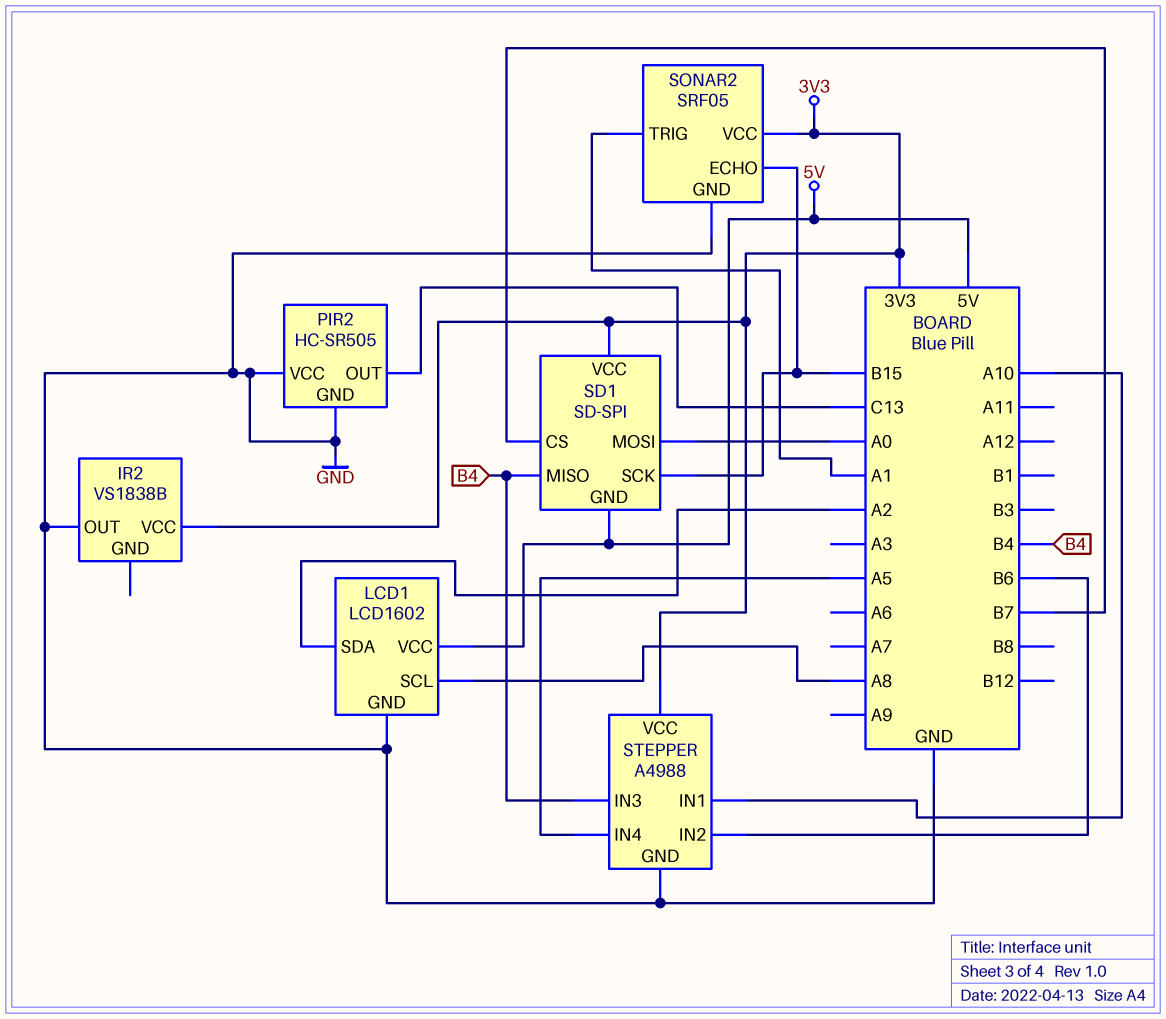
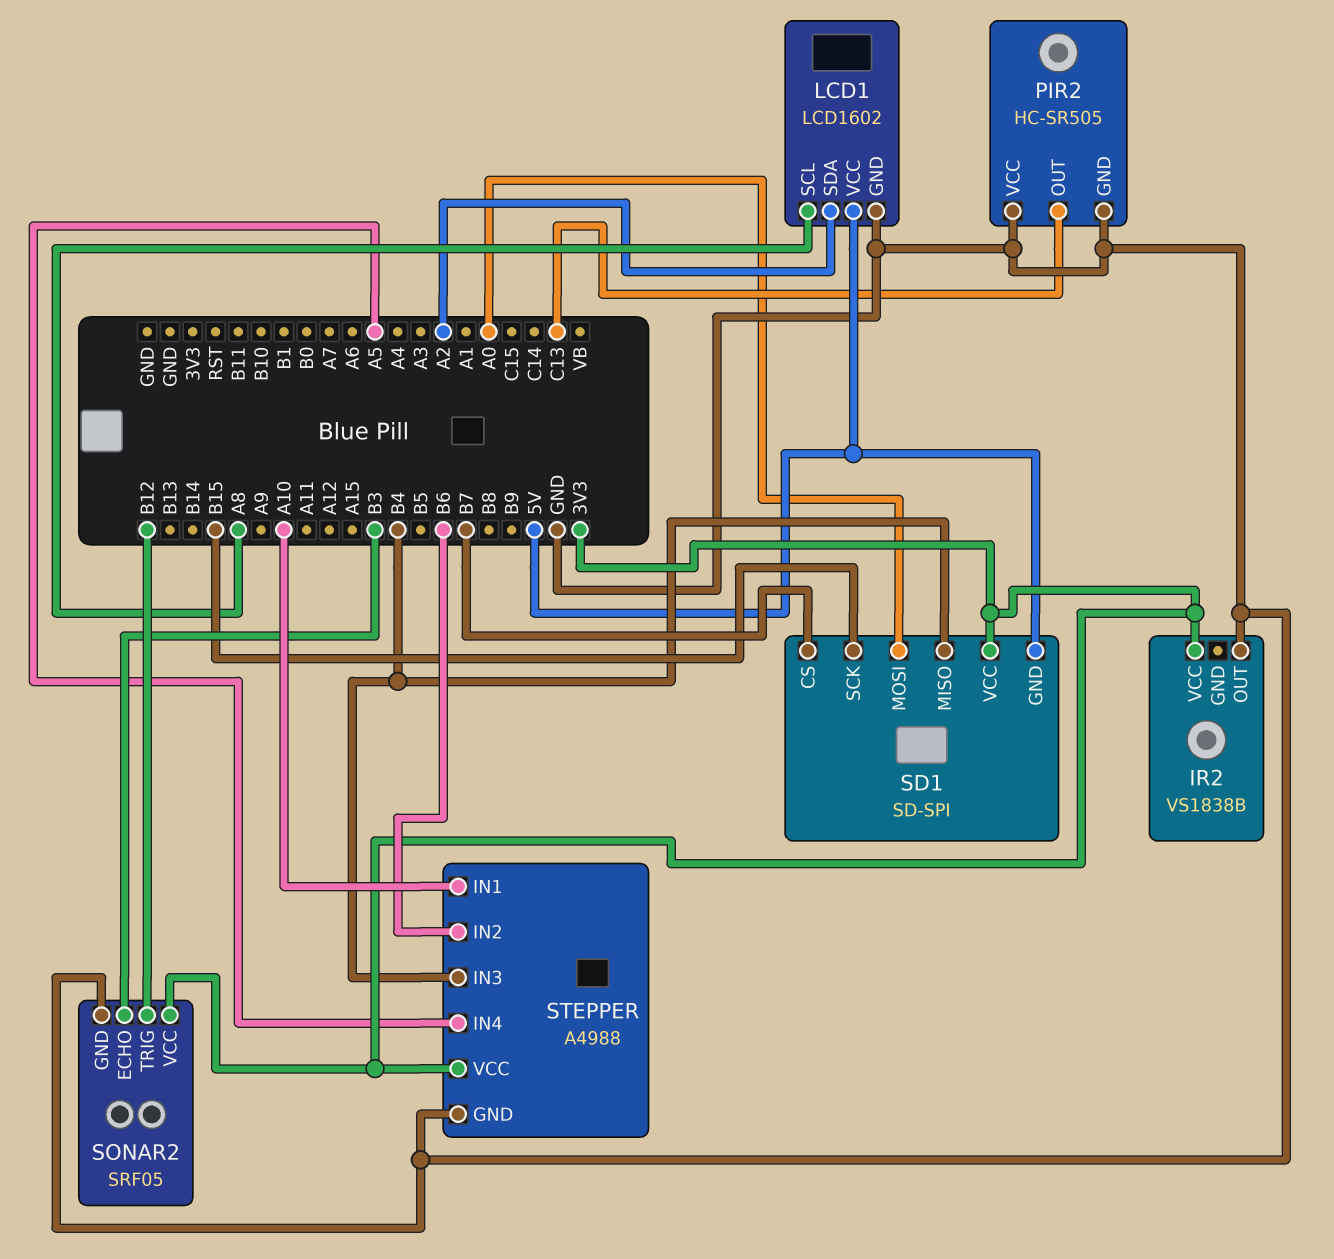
SONAR2 pin ECHO: B15 -> B3
SONAR2 pin TRIG: A1 -> B12

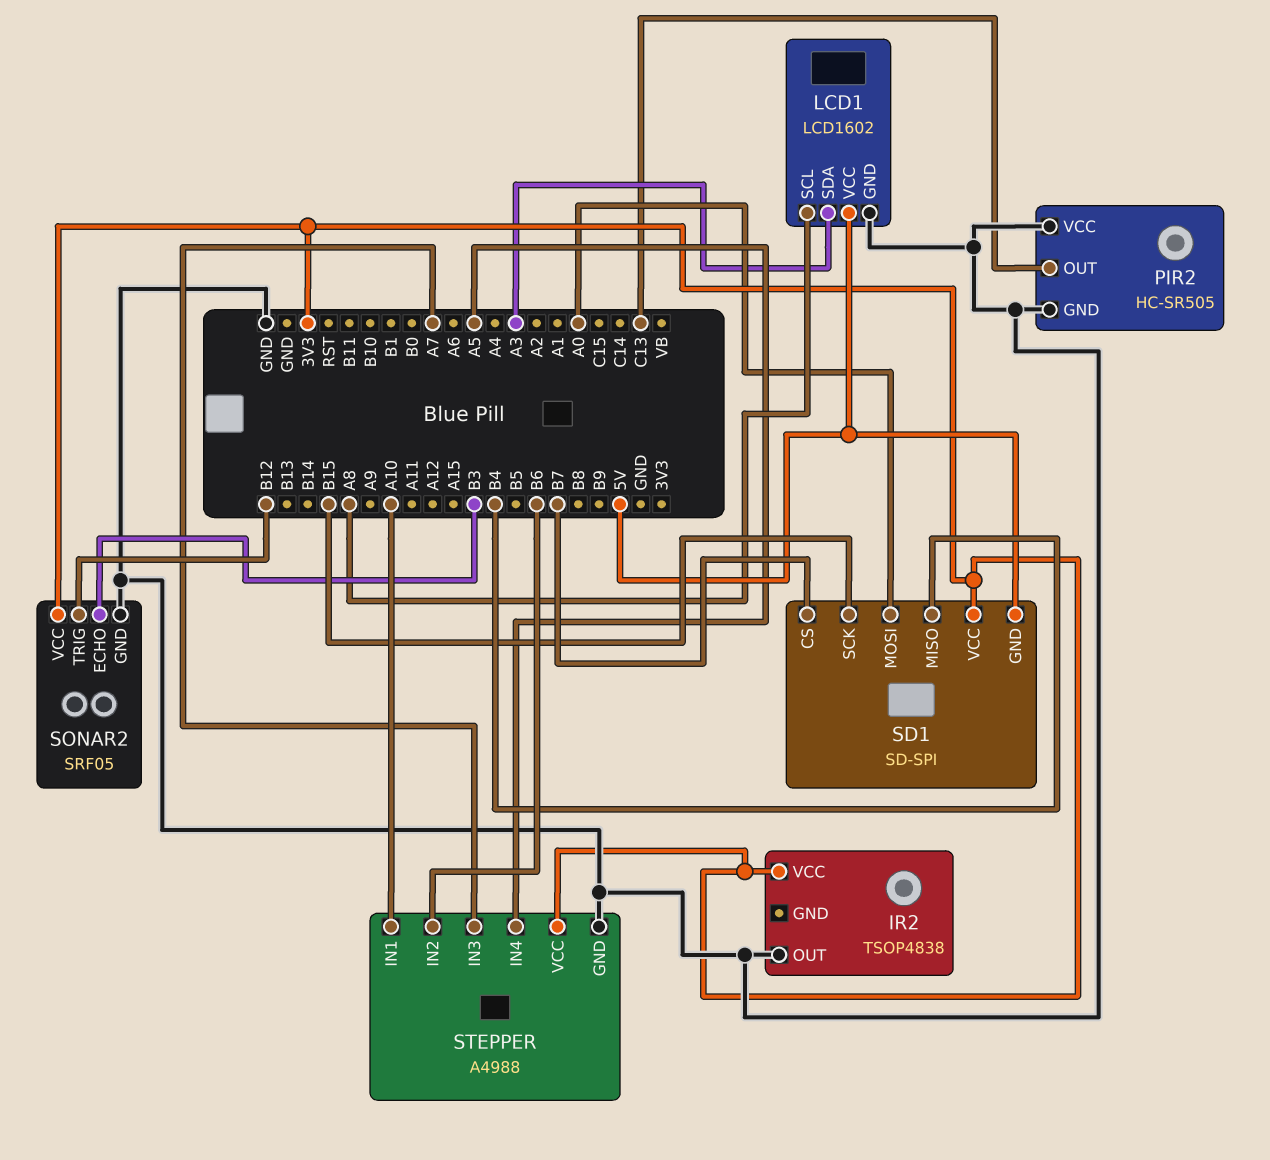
IR2: VS1838B -> TSOP4838
LCD1 pin SDA: A2 -> A3
STEPPER pin IN3: B4 -> A7

